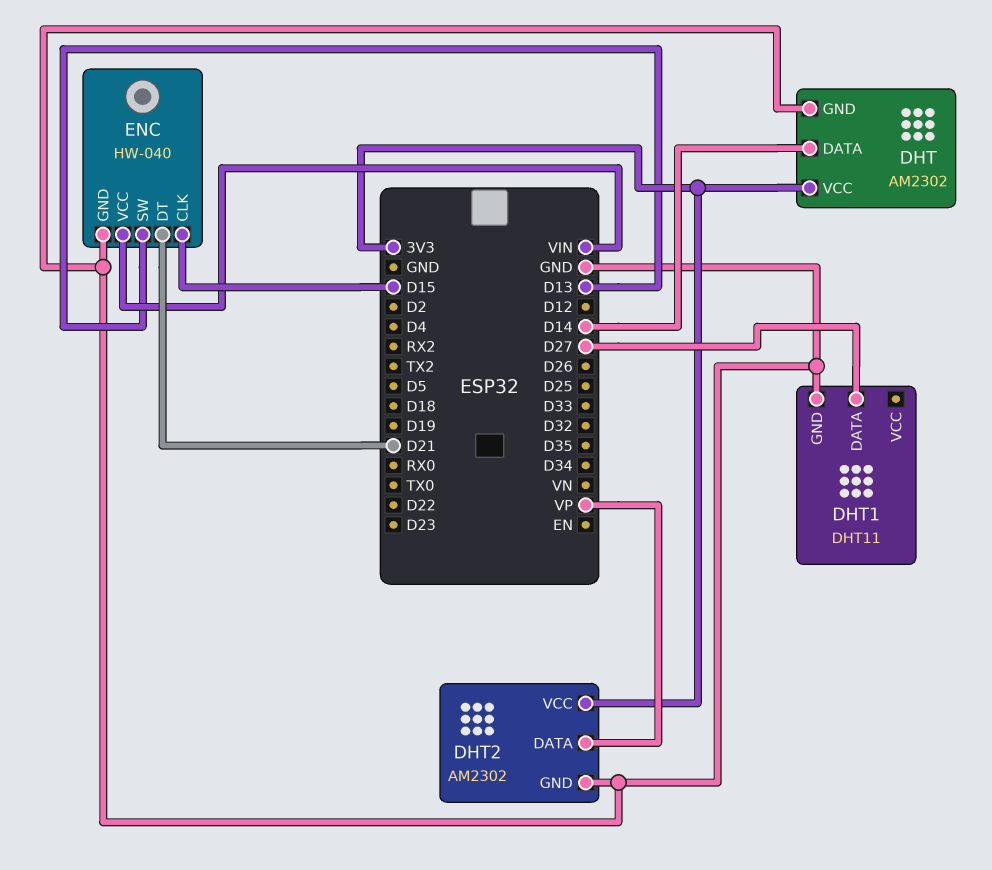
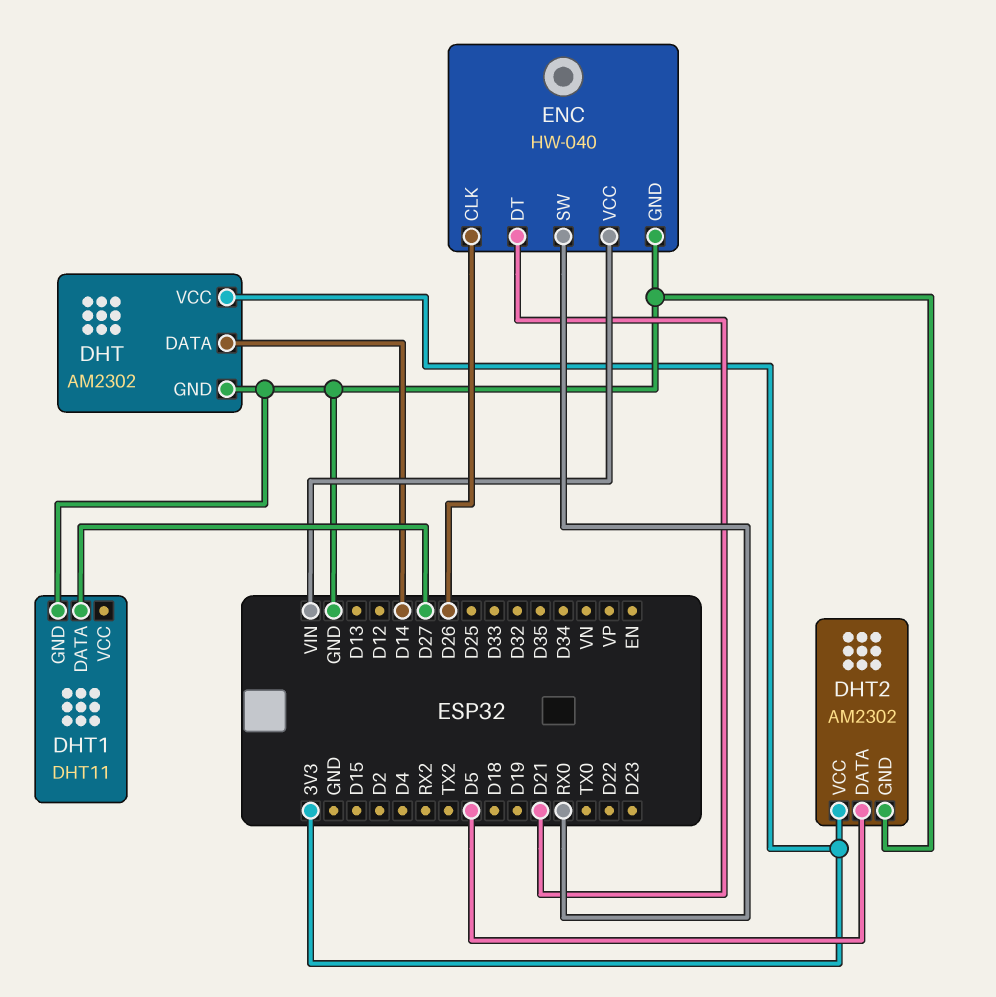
DHT2 pin DATA: VP -> D5
ENC pin CLK: D15 -> D26
ENC pin SW: D13 -> RX0

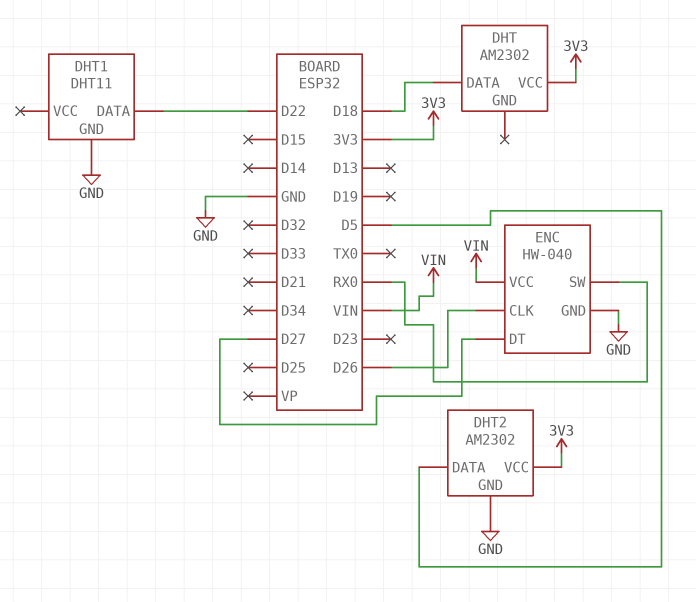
DHT pin DATA: D14 -> D18
DHT pin GND: GND -> none
DHT1 pin DATA: D27 -> D22
ENC pin DT: D21 -> D27

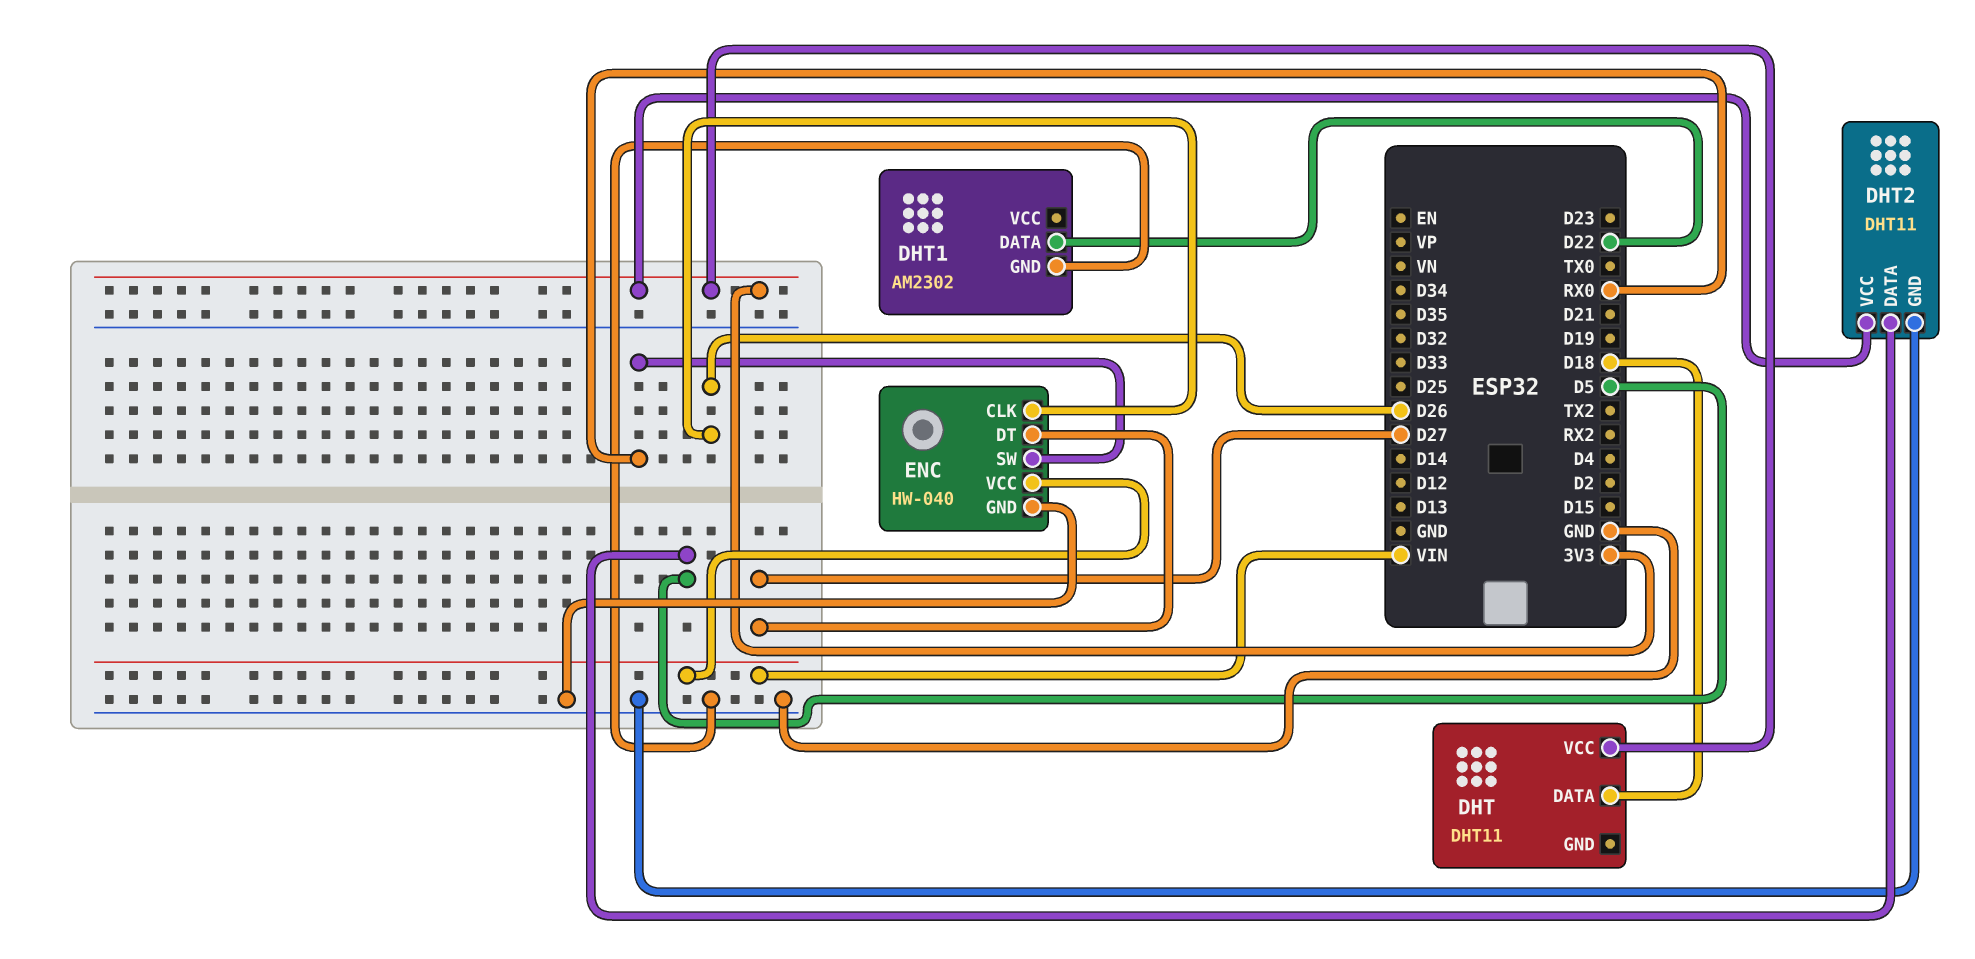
DHT: AM2302 -> DHT11
DHT1: DHT11 -> AM2302
DHT2: AM2302 -> DHT11

